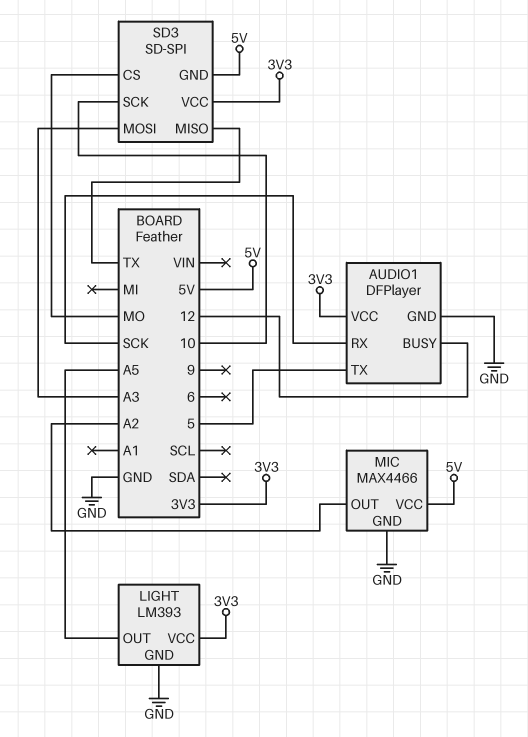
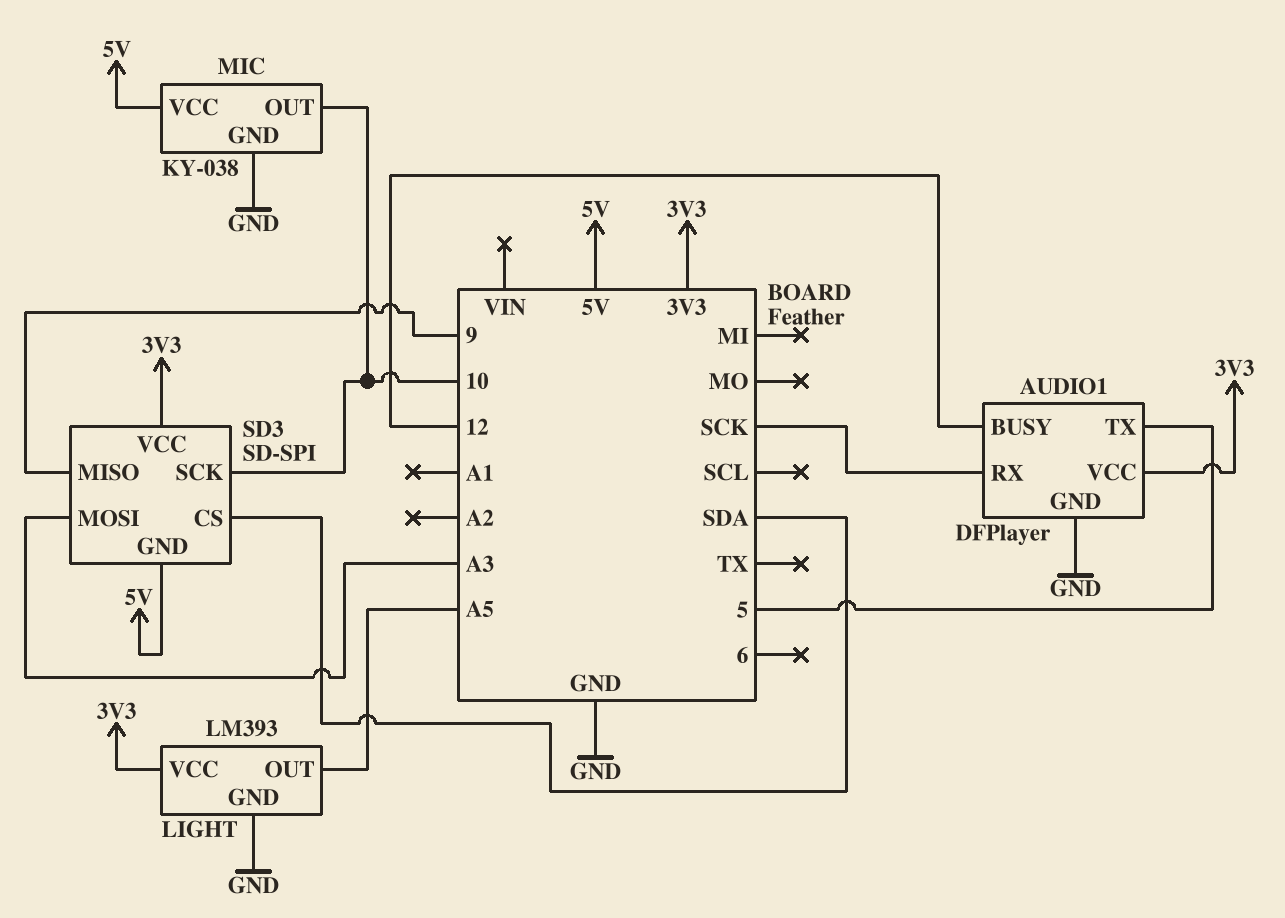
MIC: MAX4466 -> KY-038
MIC pin OUT: A2 -> 10
SD3 pin CS: MO -> SDA
SD3 pin MISO: TX -> 9

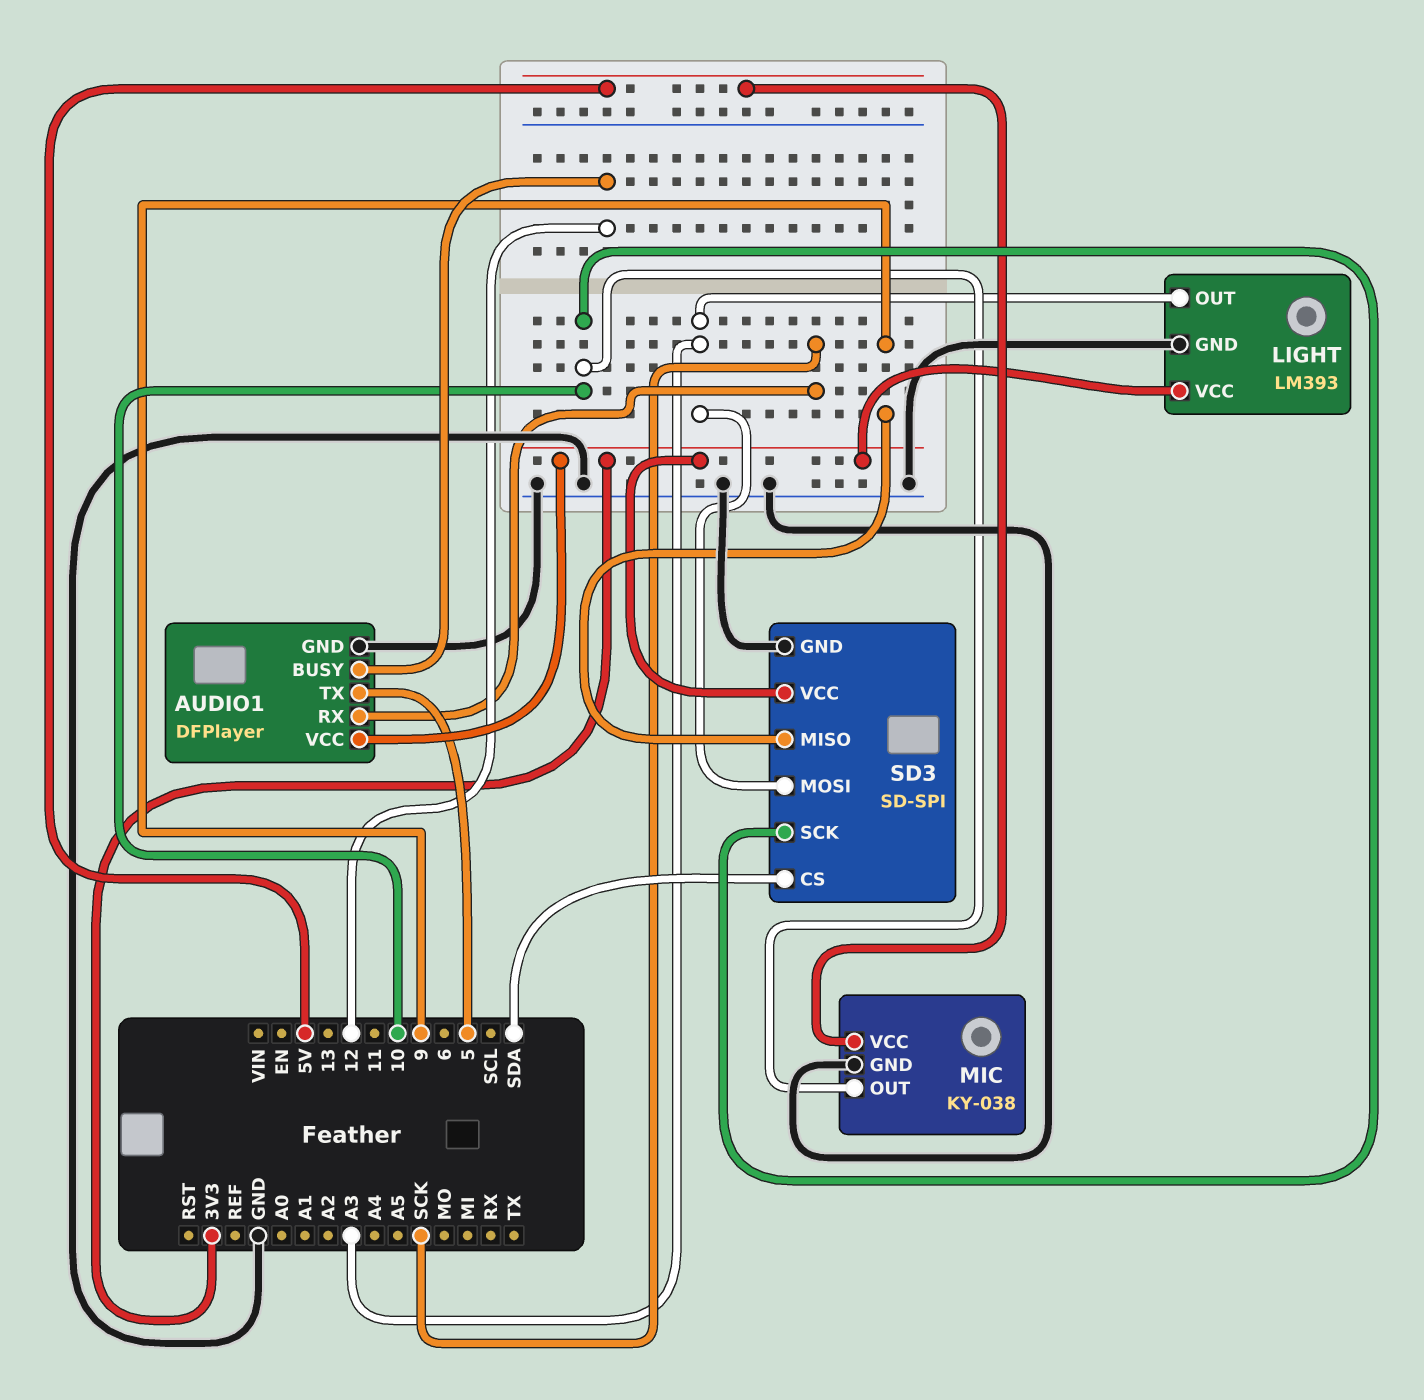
LIGHT pin OUT: A5 -> A3
SD3 pin GND: 5V -> GND

